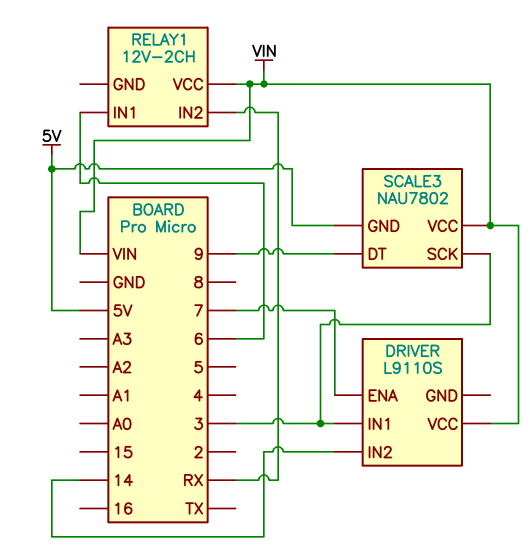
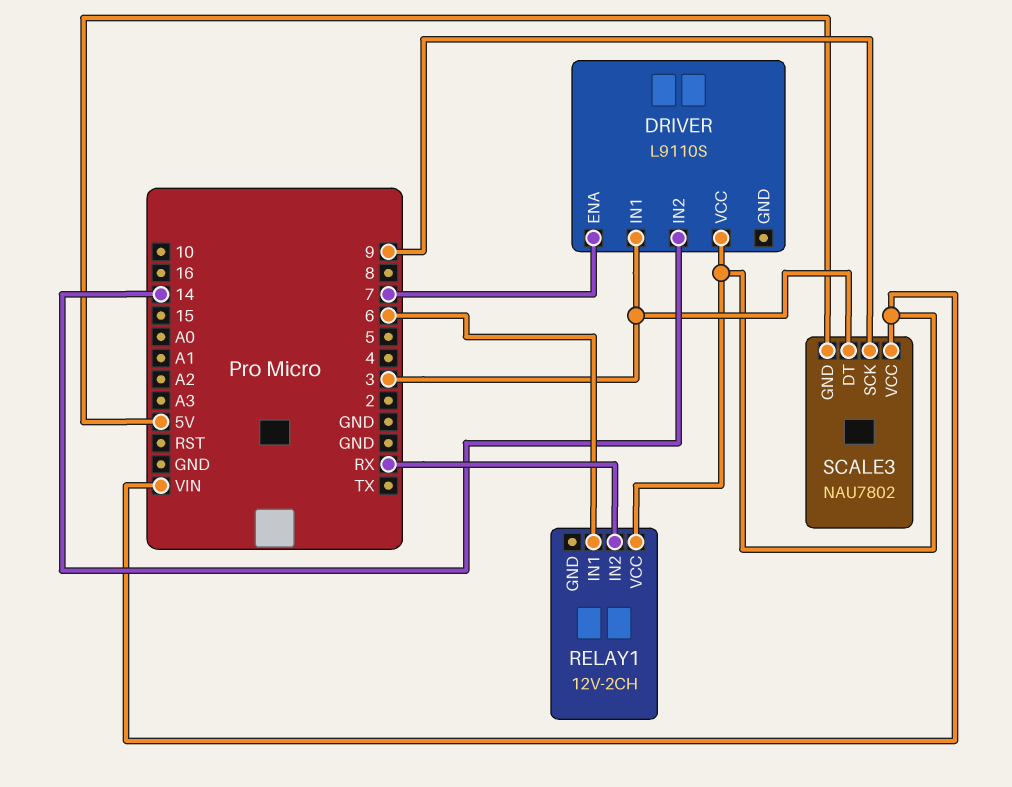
SCALE3 pin DT: 9 -> 3
SCALE3 pin SCK: 3 -> 9

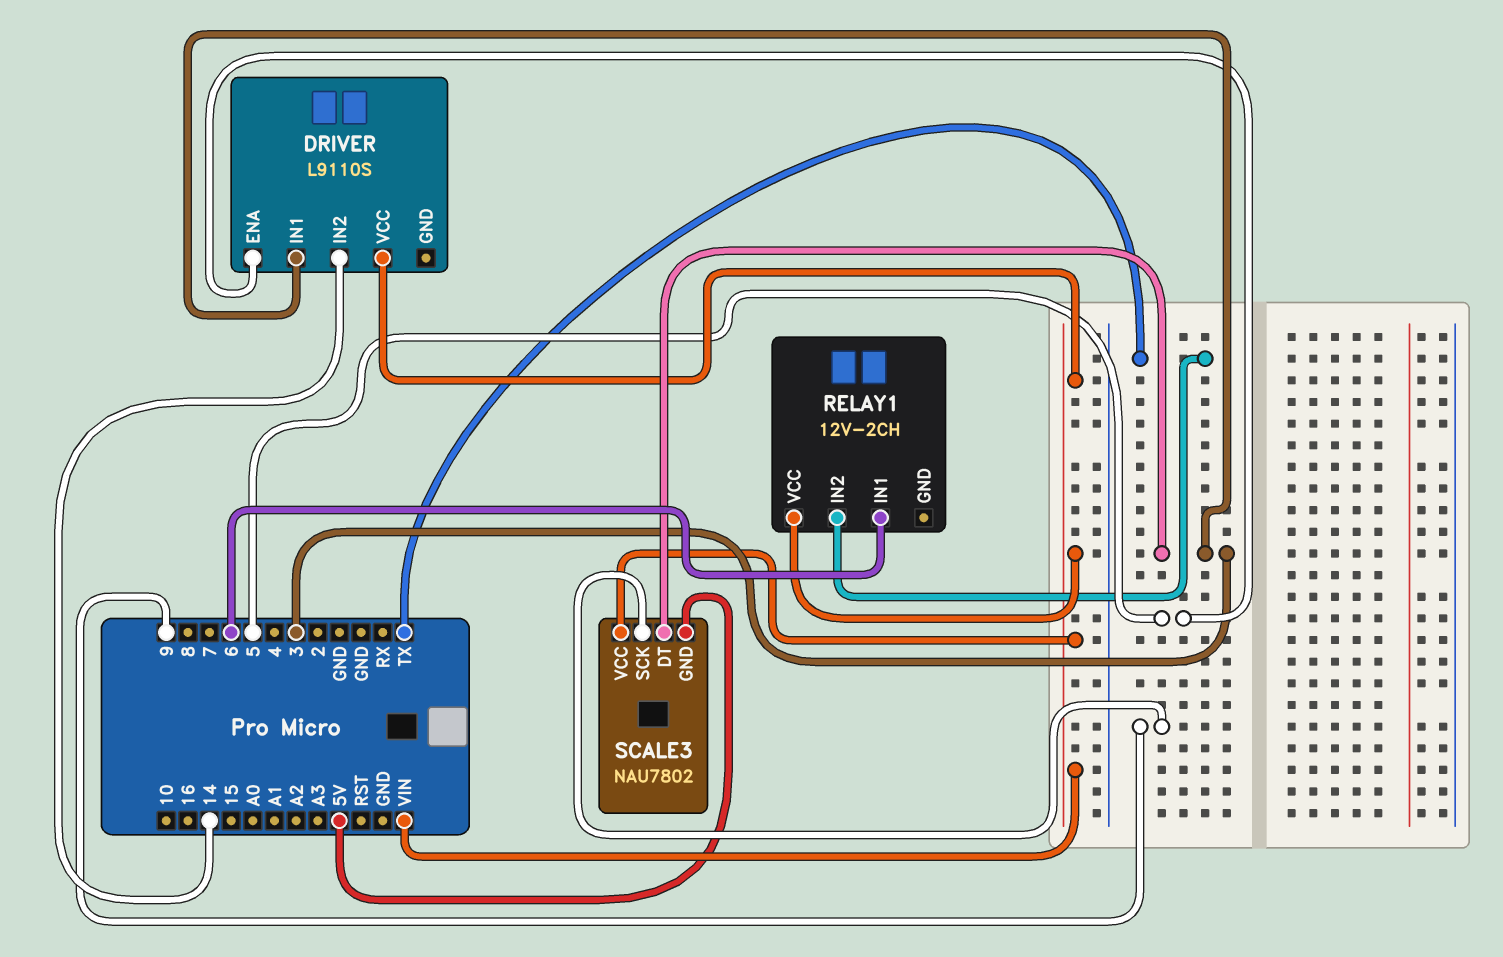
DRIVER pin ENA: 7 -> 5
RELAY1 pin IN2: RX -> TX

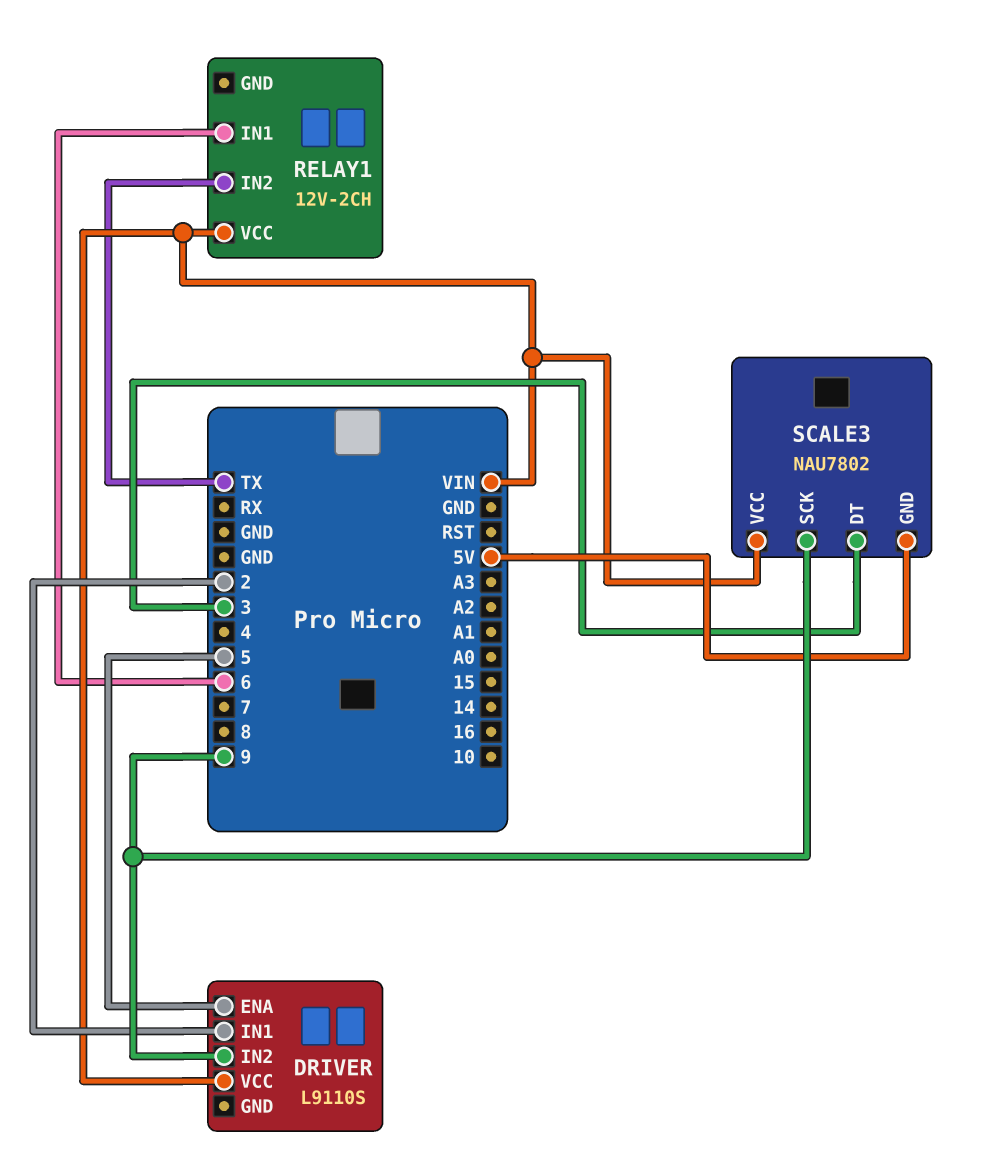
DRIVER pin IN1: 3 -> 2
DRIVER pin IN2: 14 -> 9

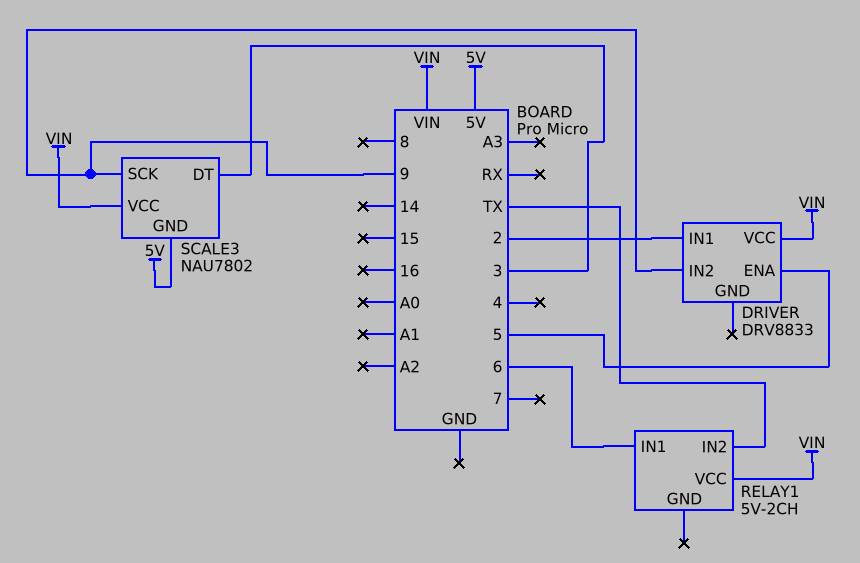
DRIVER: L9110S -> DRV8833
RELAY1: 12V-2CH -> 5V-2CH

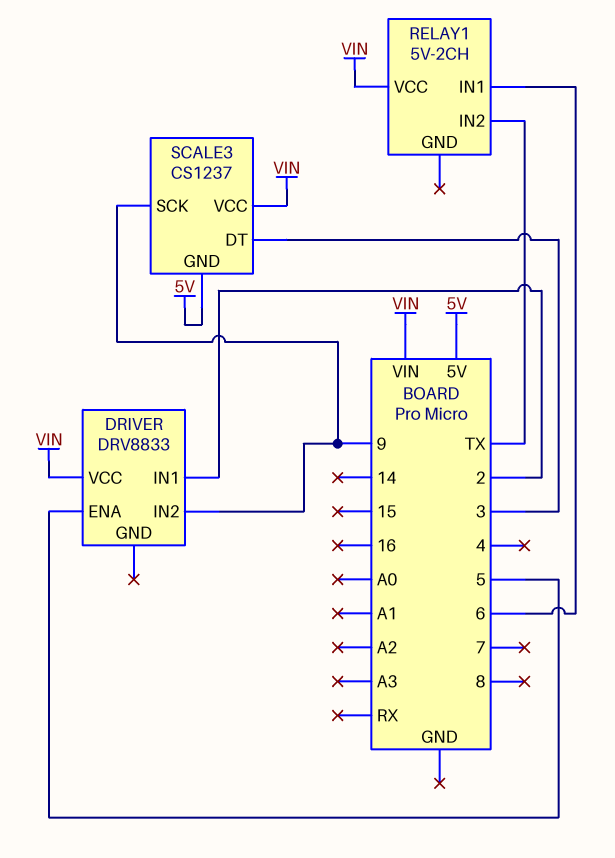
SCALE3: NAU7802 -> CS1237

